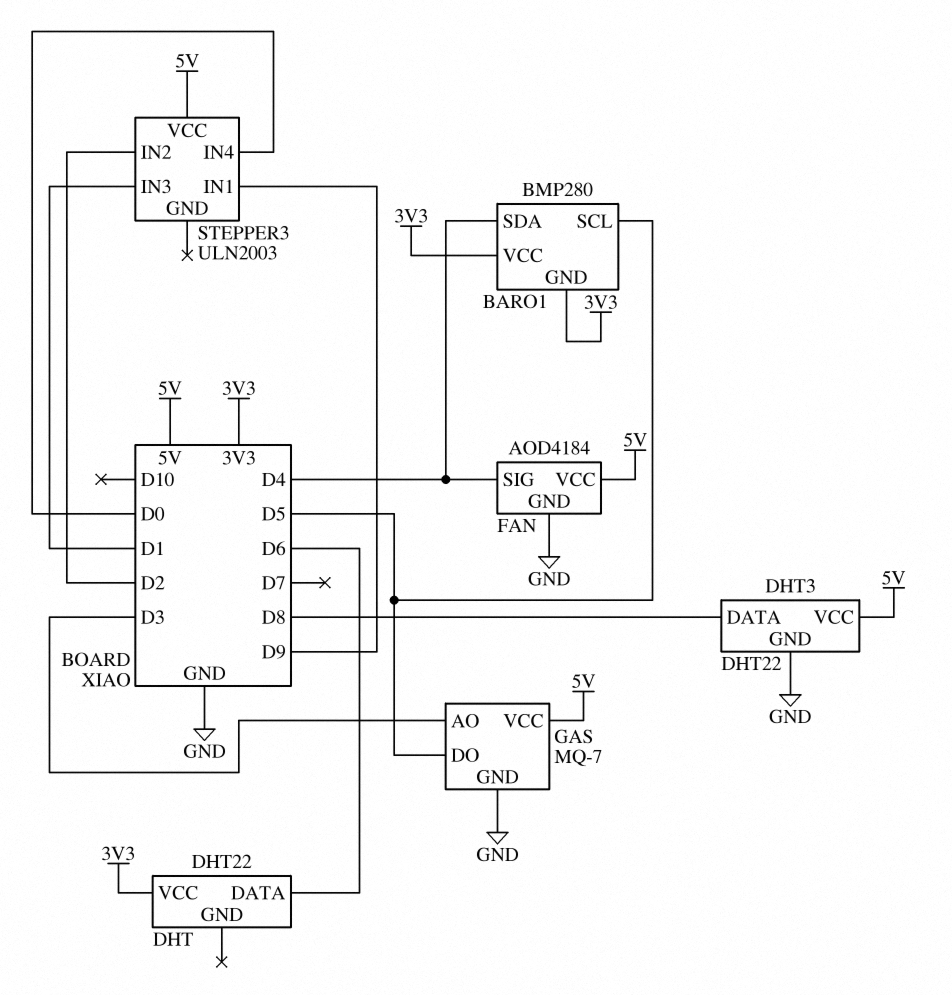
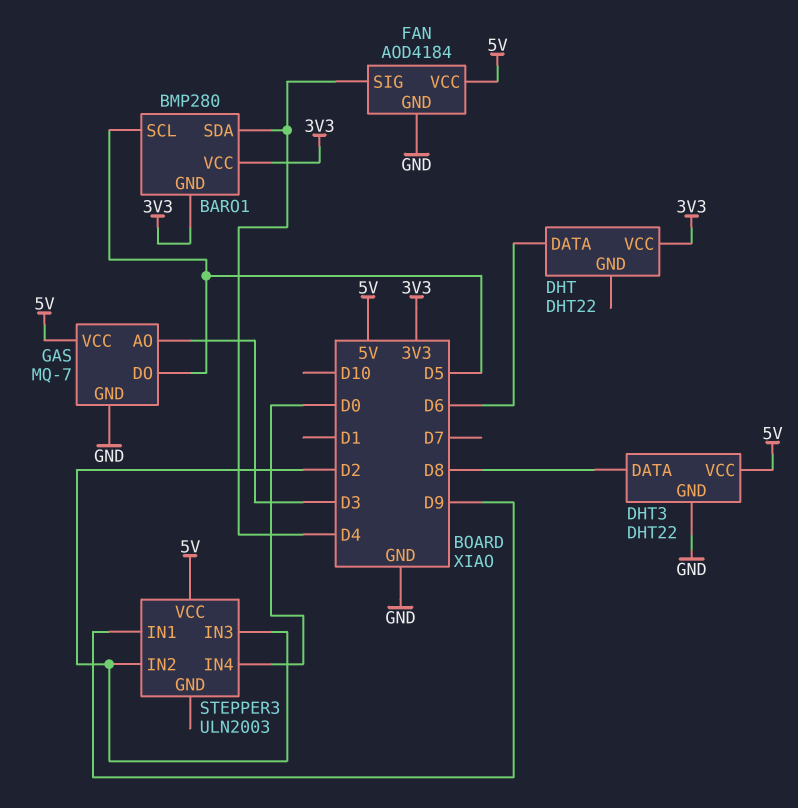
STEPPER3 pin IN3: D1 -> D2

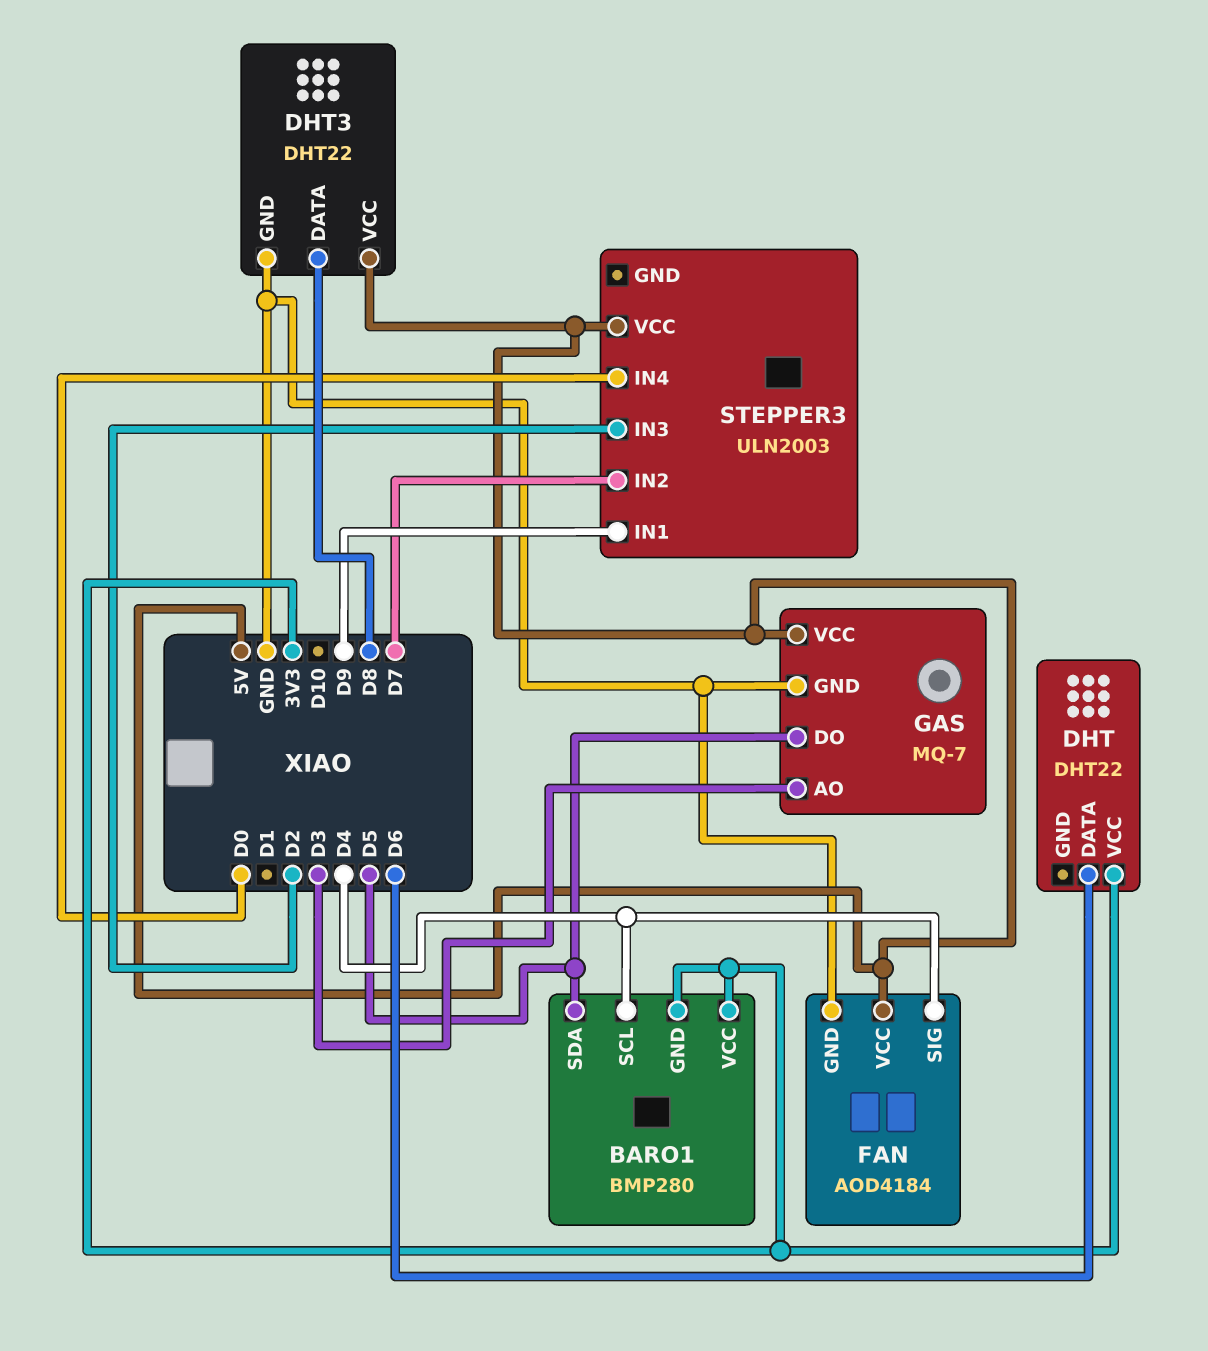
BARO1 pin SCL: D5 -> D4
BARO1 pin SDA: D4 -> D5
STEPPER3 pin IN2: D2 -> D7

